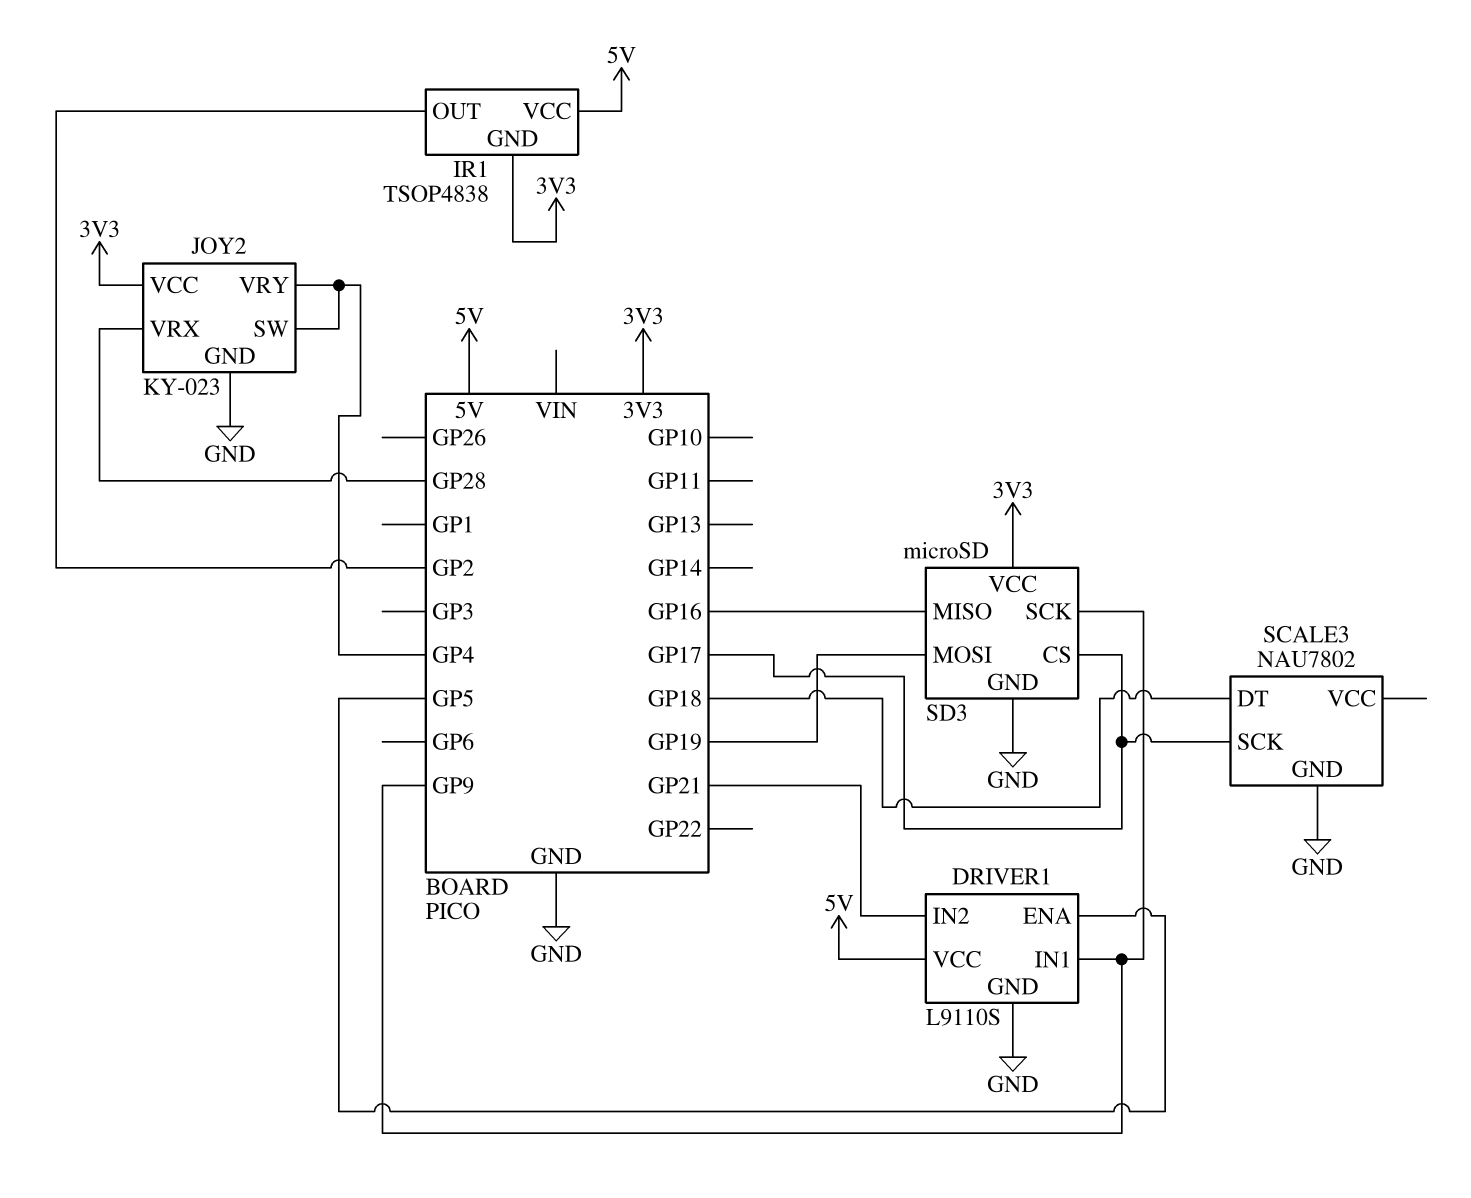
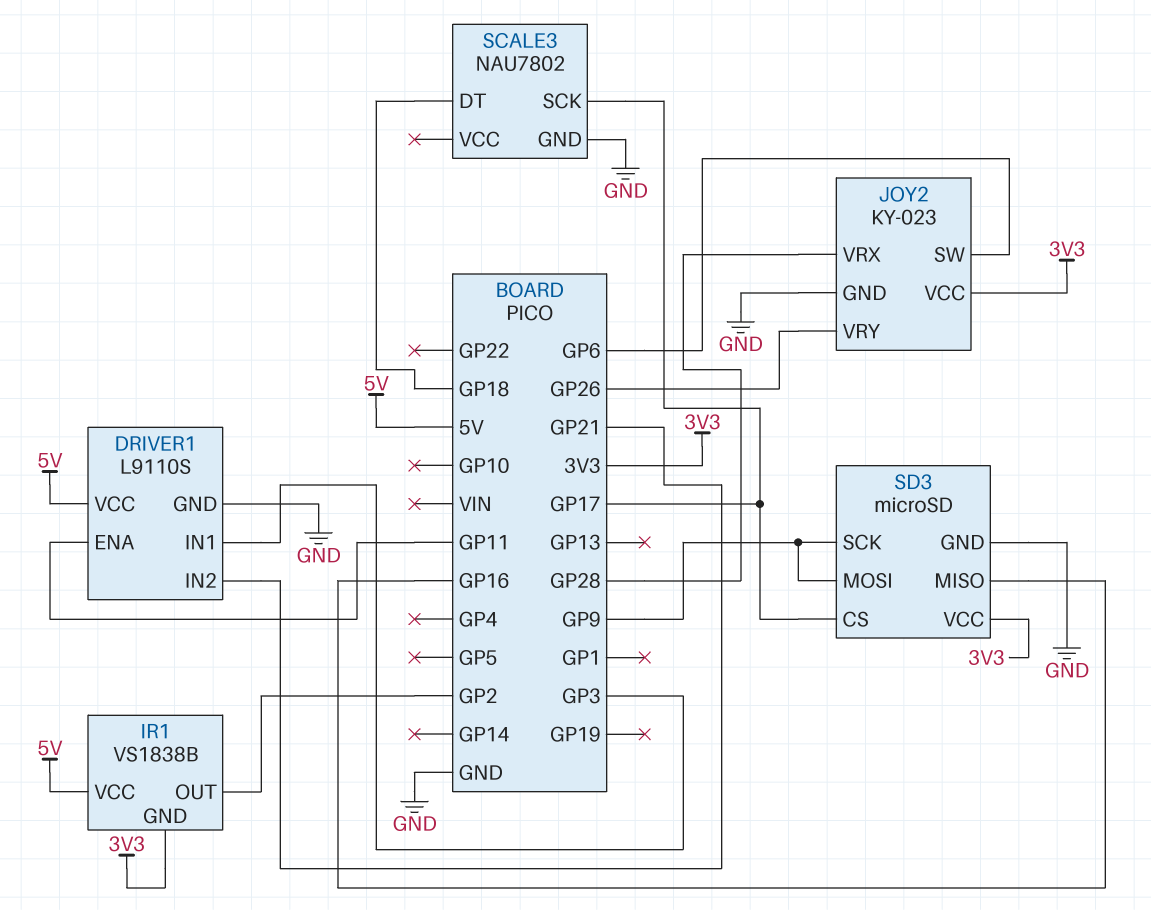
DRIVER1 pin ENA: GP5 -> GP11
DRIVER1 pin IN1: GP9 -> GP3
IR1: TSOP4838 -> VS1838B
JOY2 pin SW: GP4 -> GP6
JOY2 pin VRY: GP4 -> GP26
SD3 pin MOSI: GP19 -> GP9

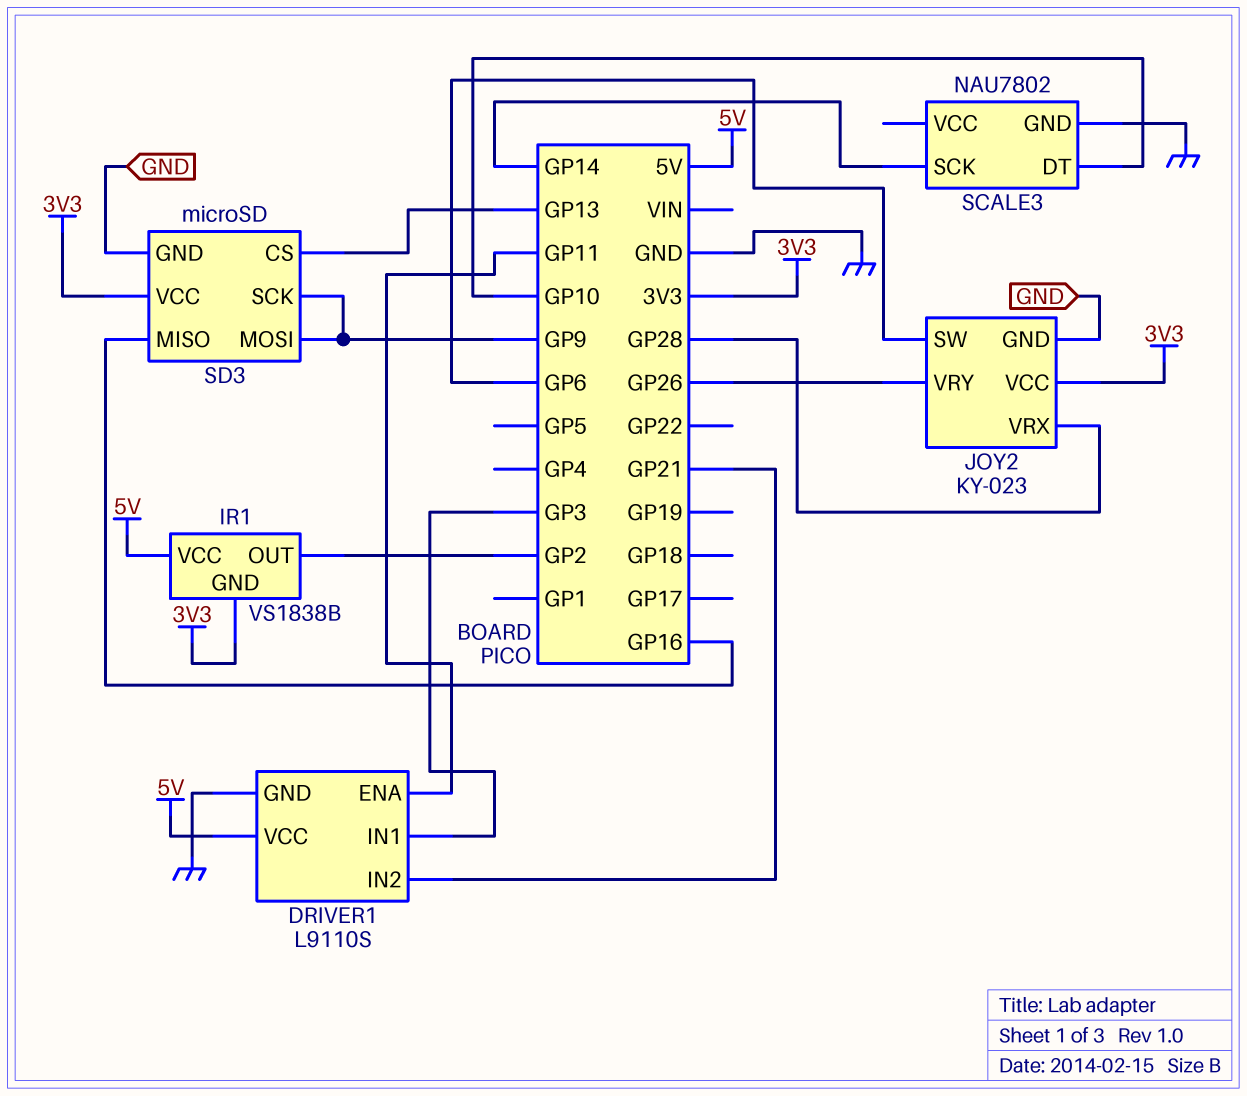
SCALE3 pin DT: GP18 -> GP10
SCALE3 pin SCK: GP17 -> GP14
SD3 pin CS: GP17 -> GP13

